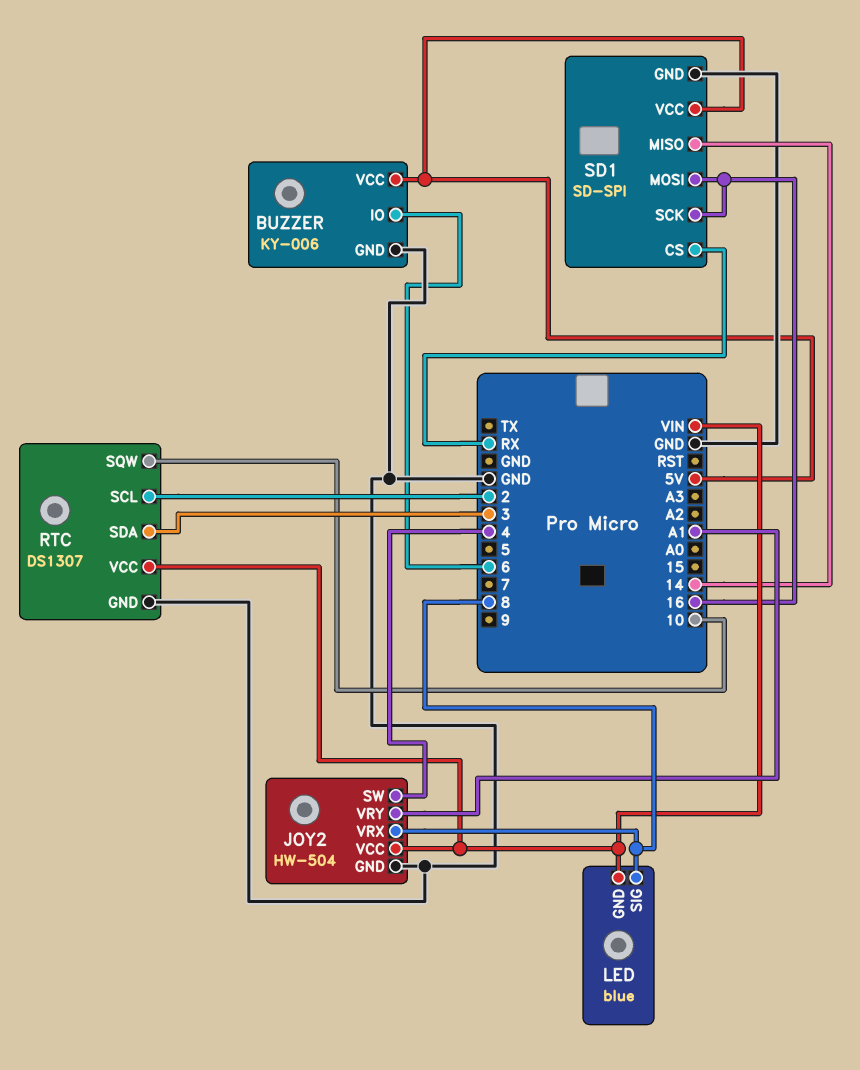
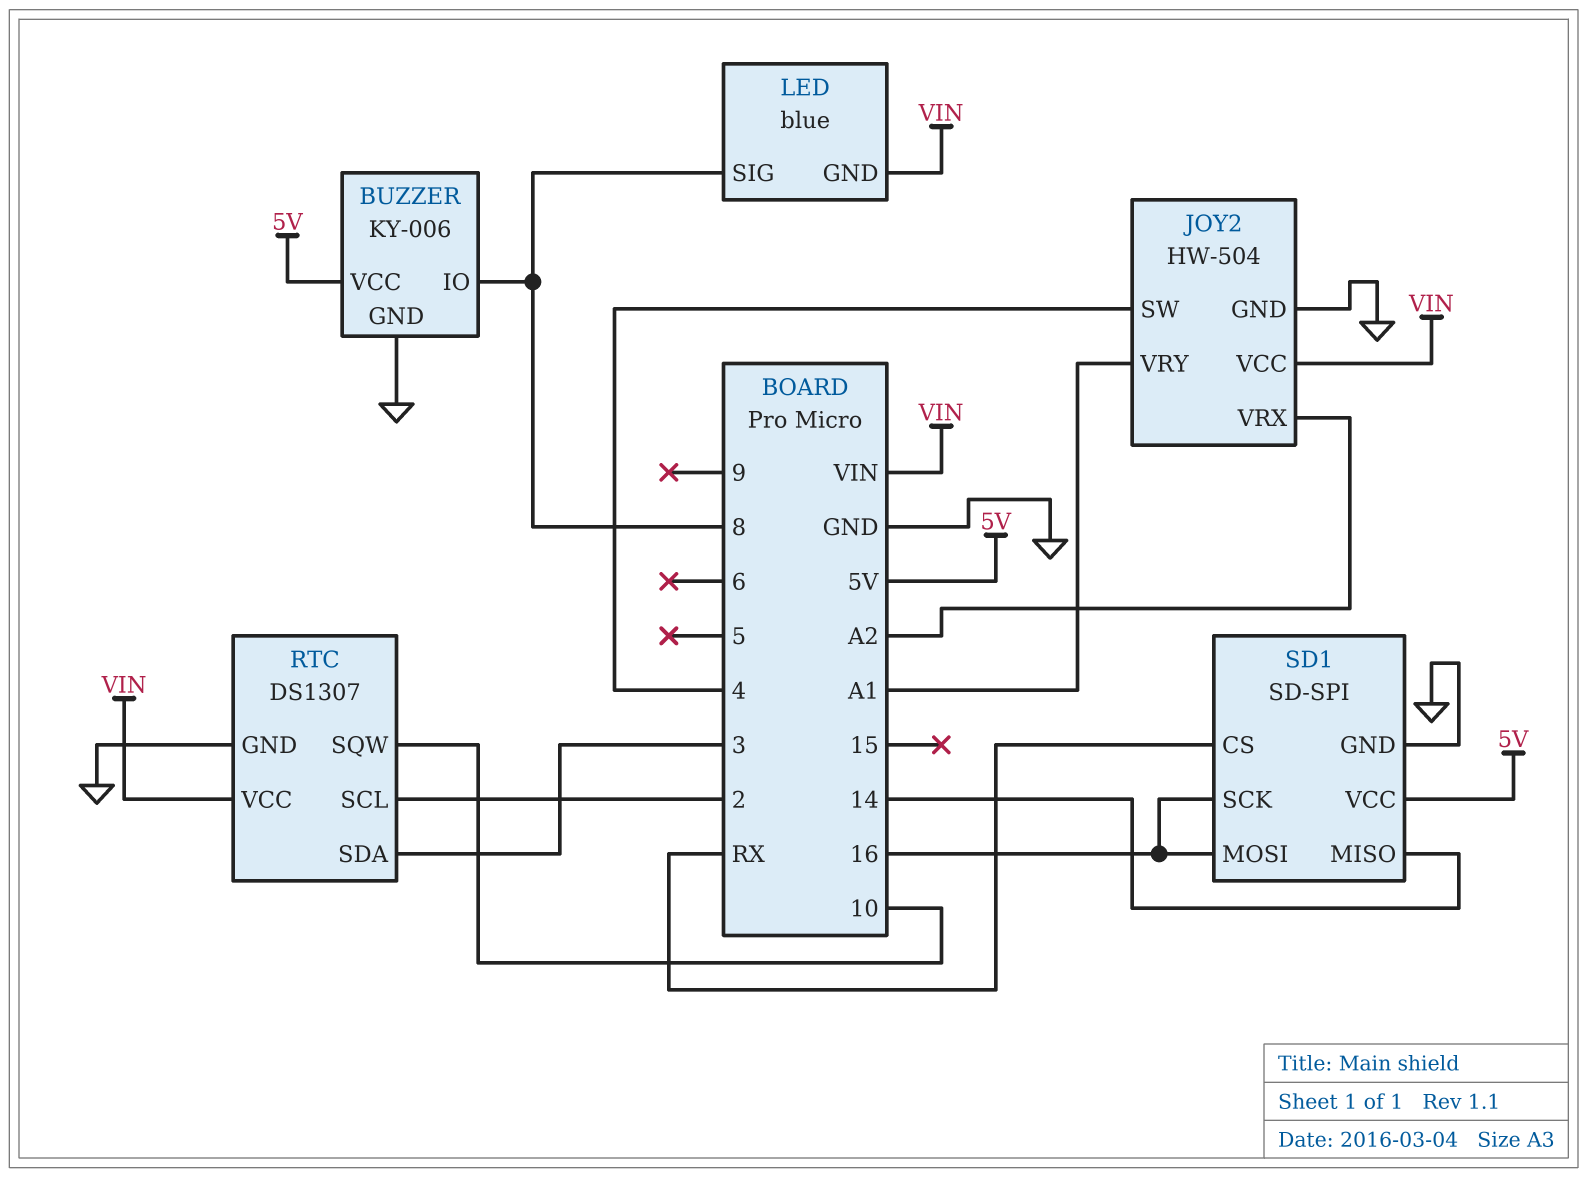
BUZZER pin IO: 6 -> 8
JOY2 pin VRX: 8 -> A2

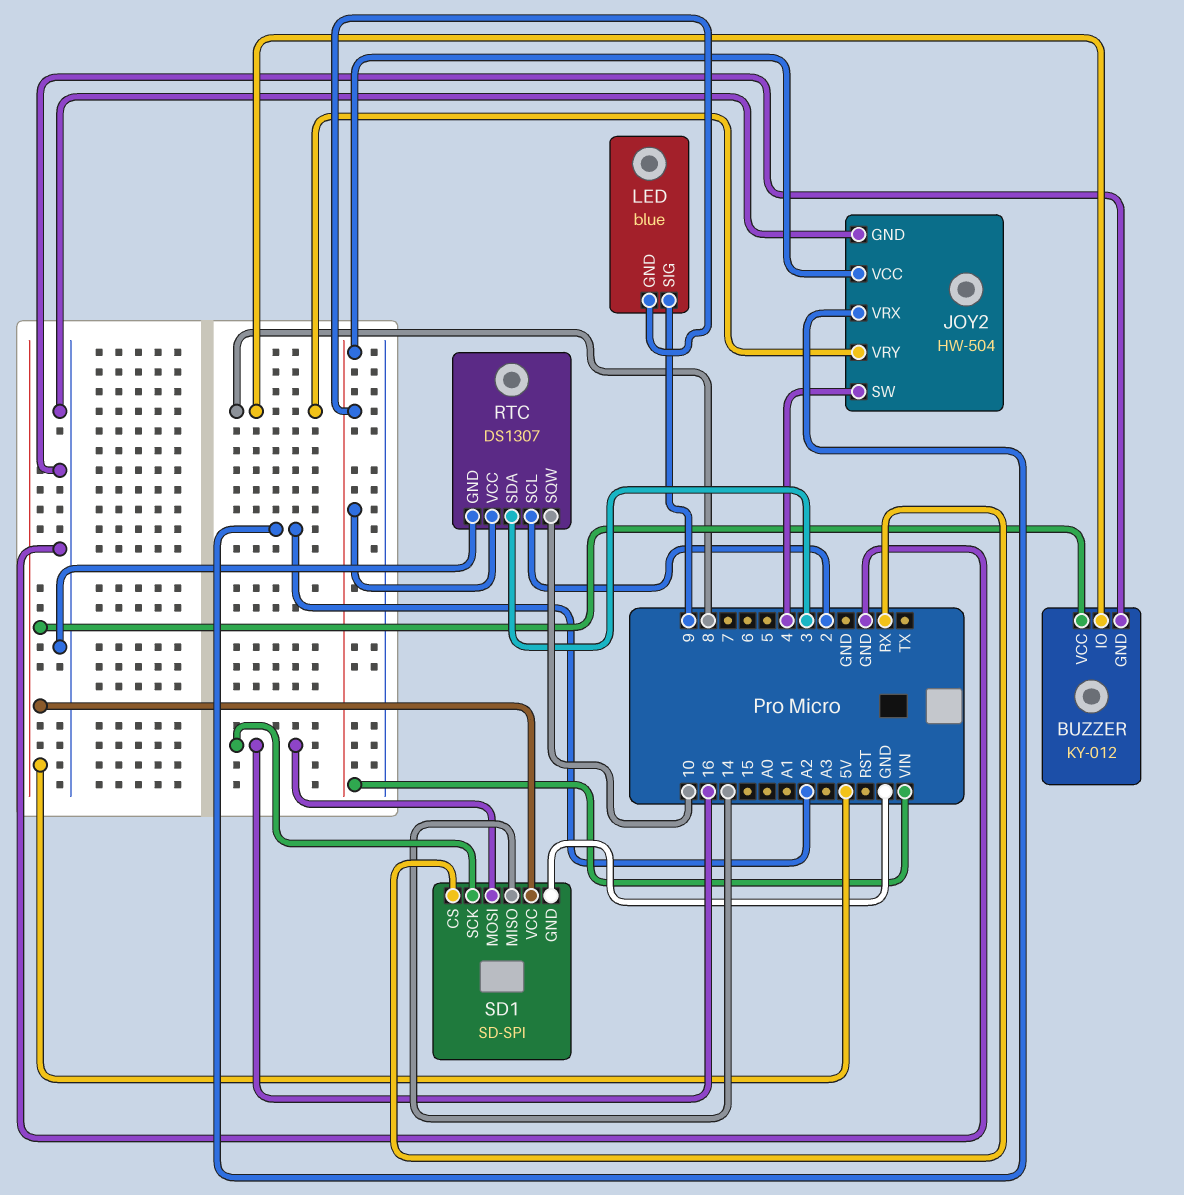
BUZZER: KY-006 -> KY-012
JOY2 pin VRY: A1 -> 8
LED pin SIG: 8 -> 9

